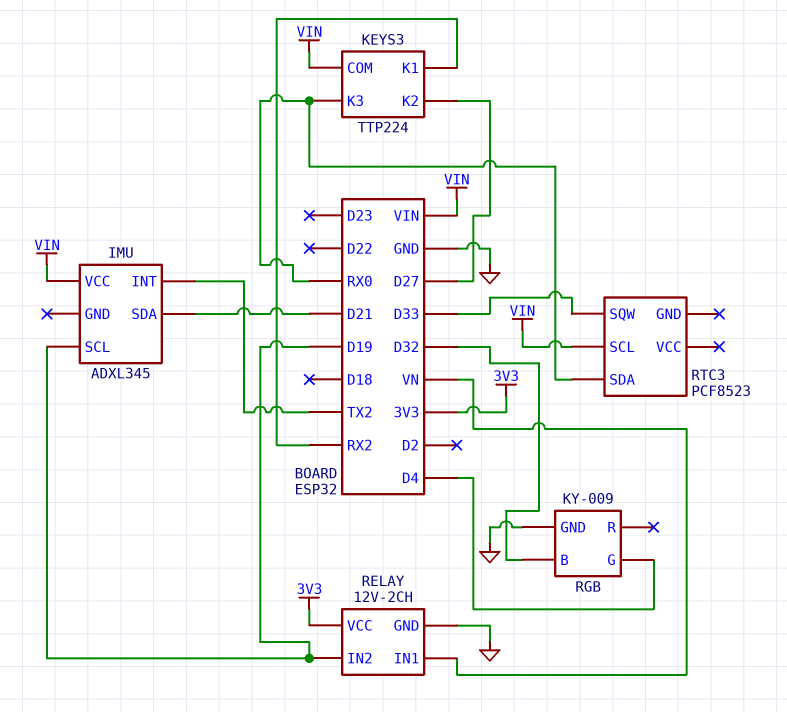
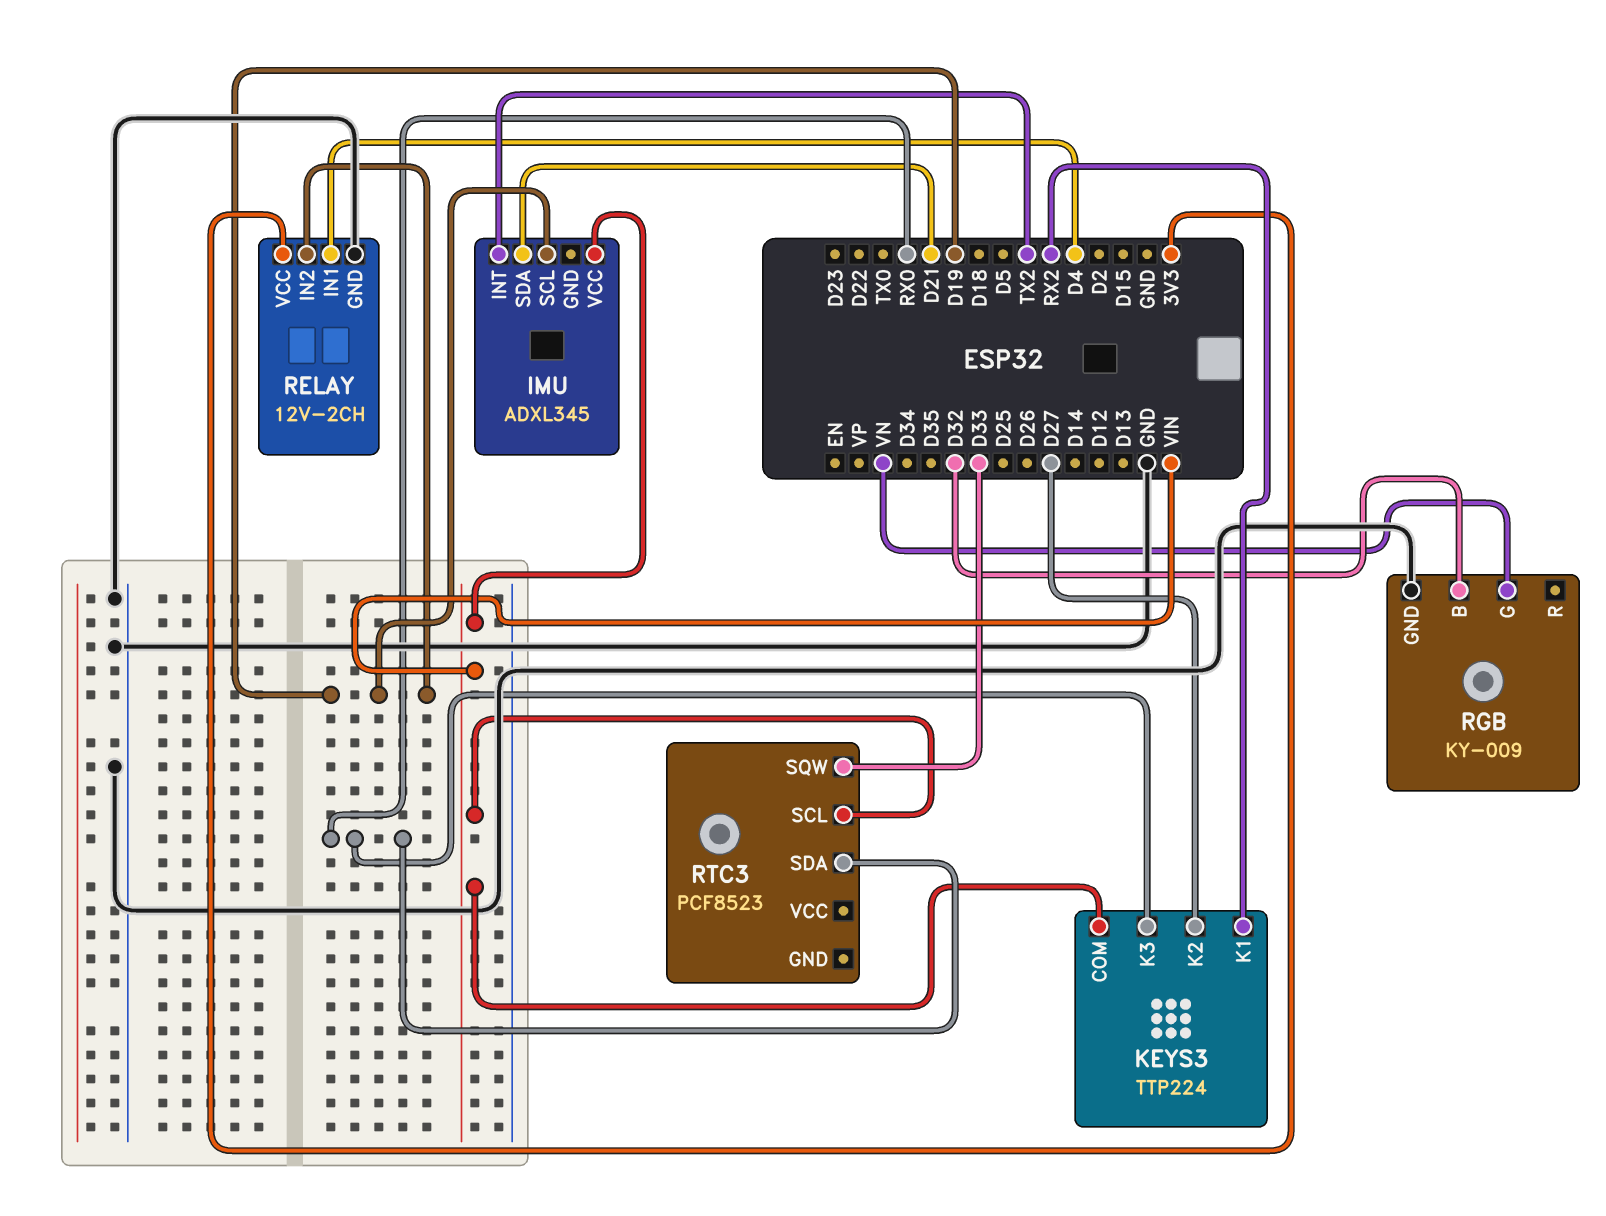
RELAY pin IN1: VN -> D4
RGB pin G: D4 -> VN

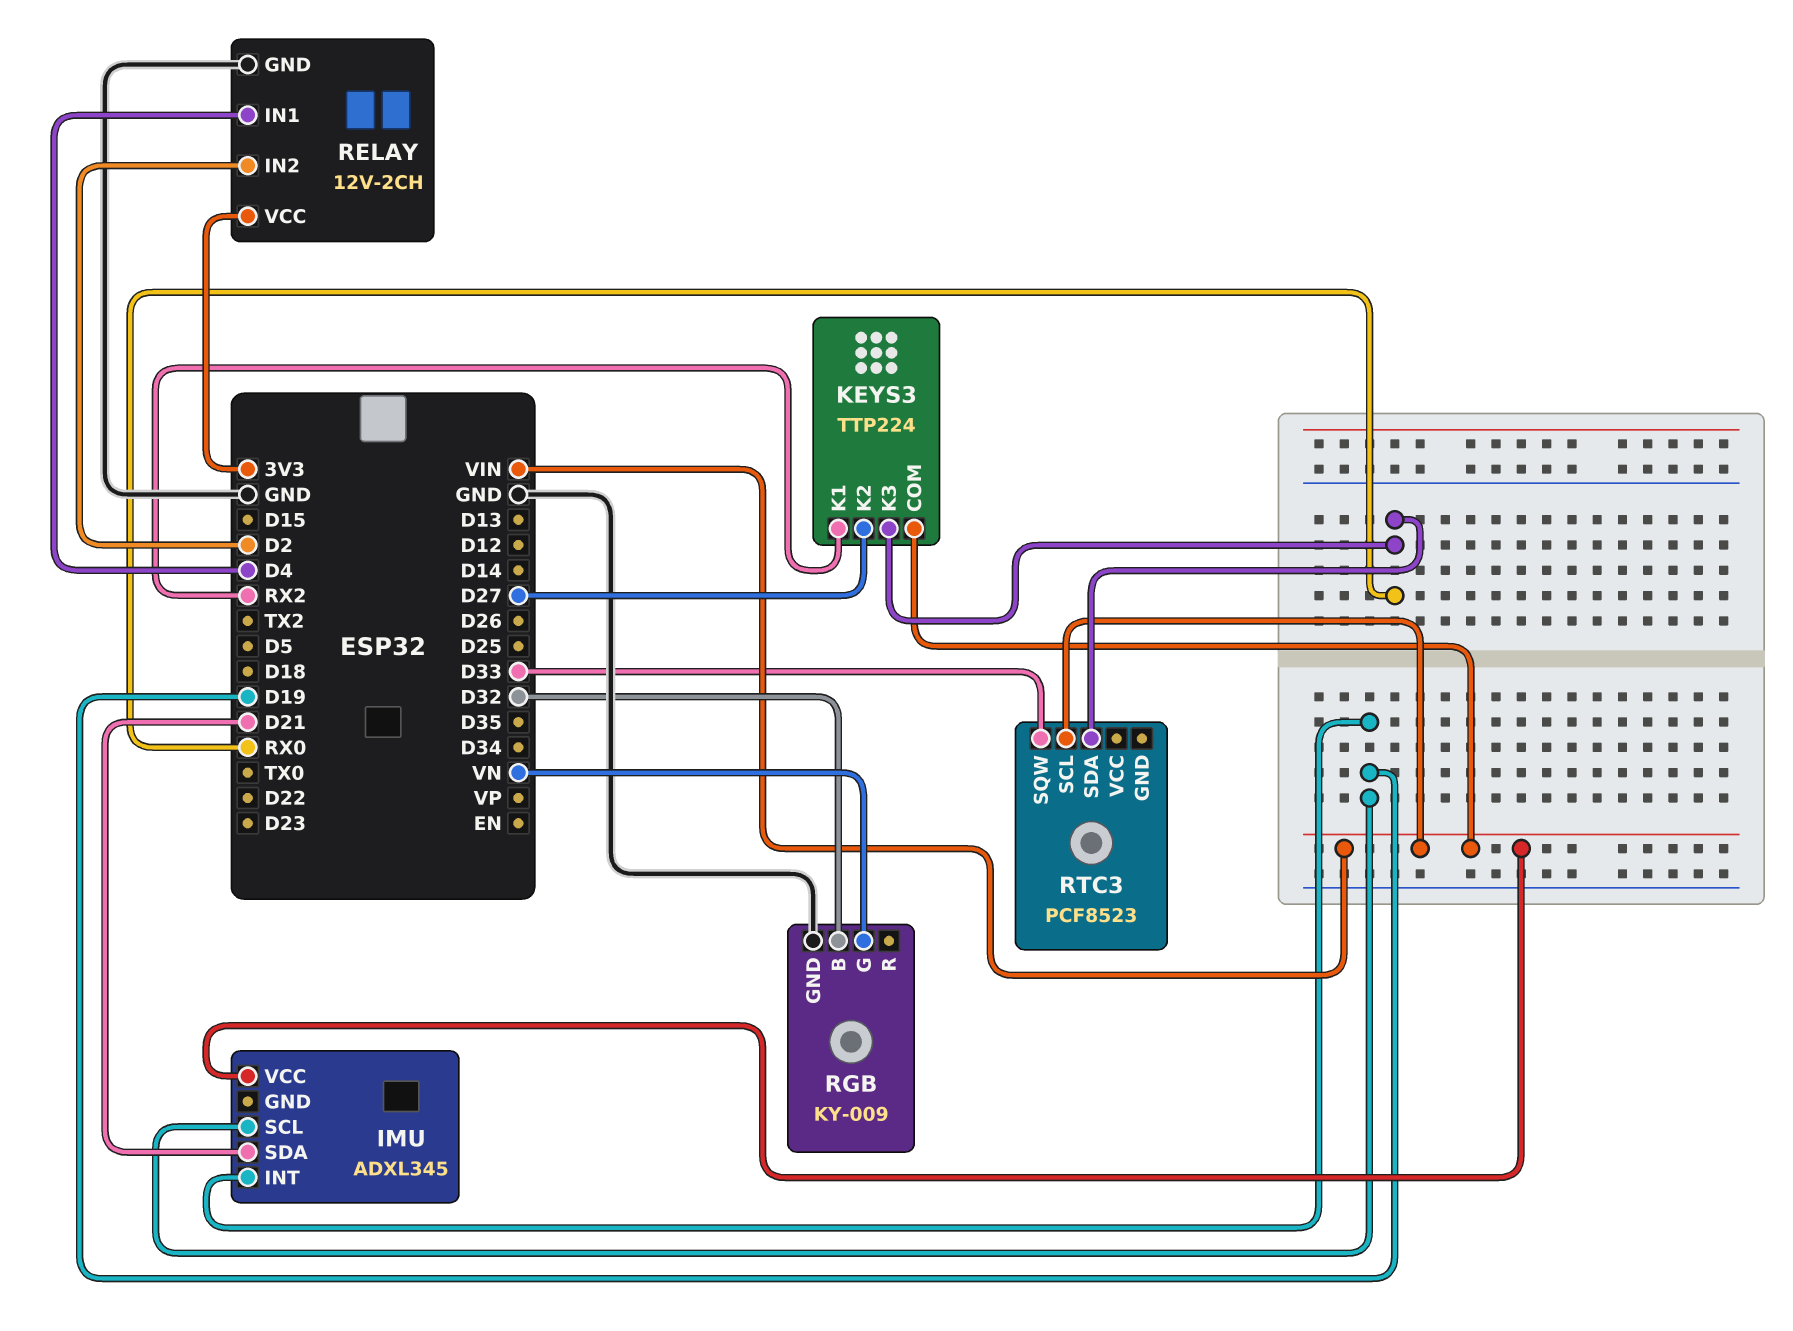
IMU pin INT: TX2 -> D19
RELAY pin IN2: D19 -> D2

